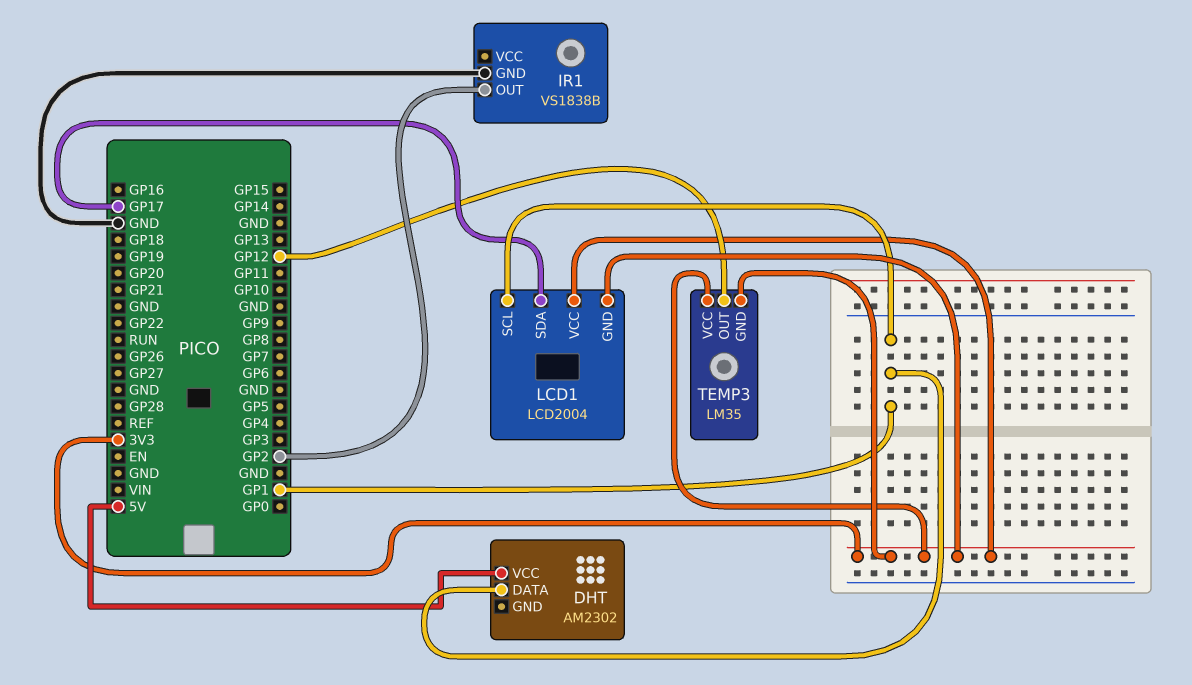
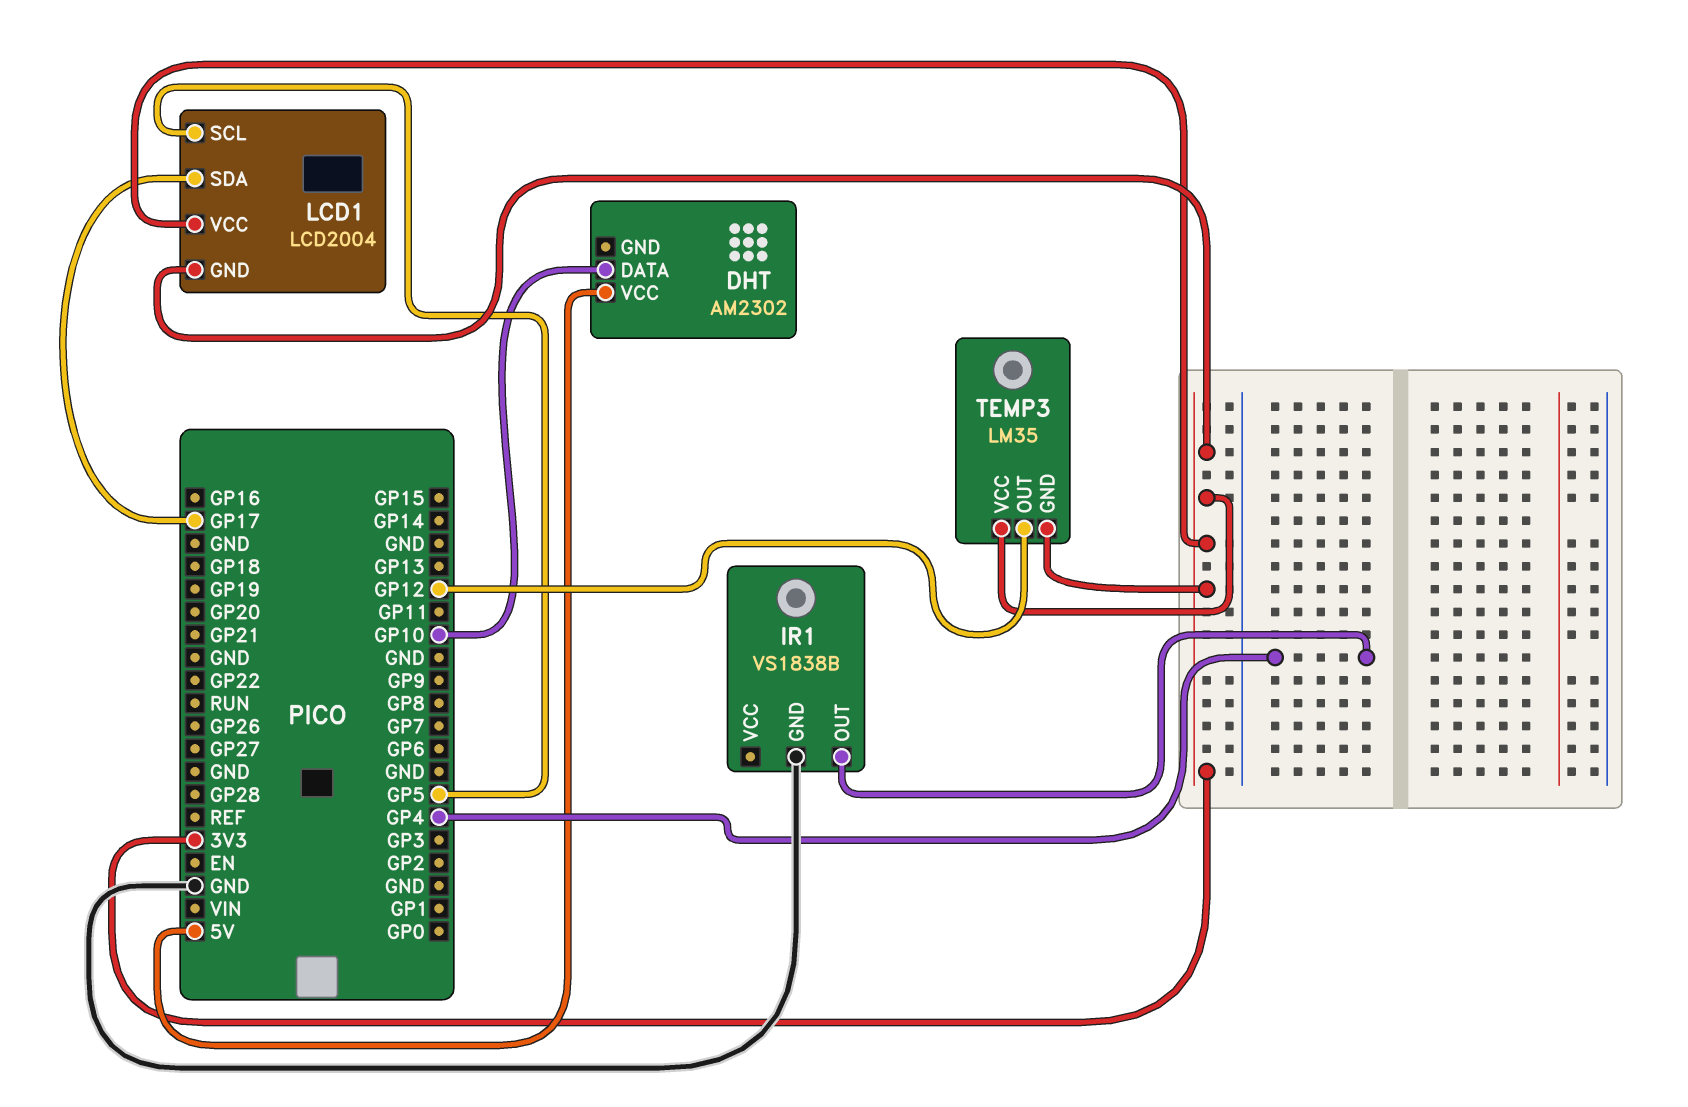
DHT pin DATA: GP1 -> GP10
IR1 pin OUT: GP2 -> GP4
LCD1 pin SCL: GP1 -> GP5

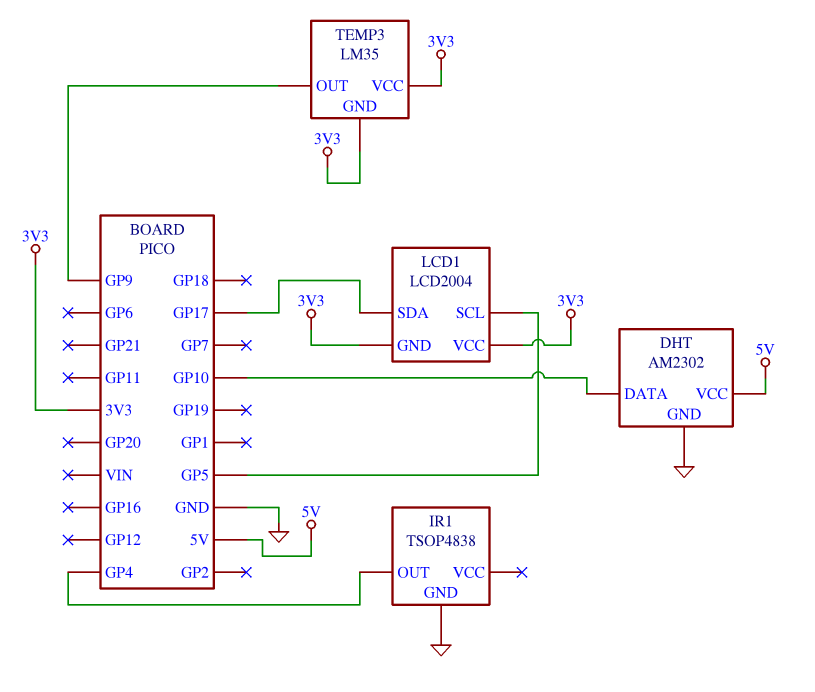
DHT pin GND: none -> GND
IR1: VS1838B -> TSOP4838
TEMP3 pin OUT: GP12 -> GP9

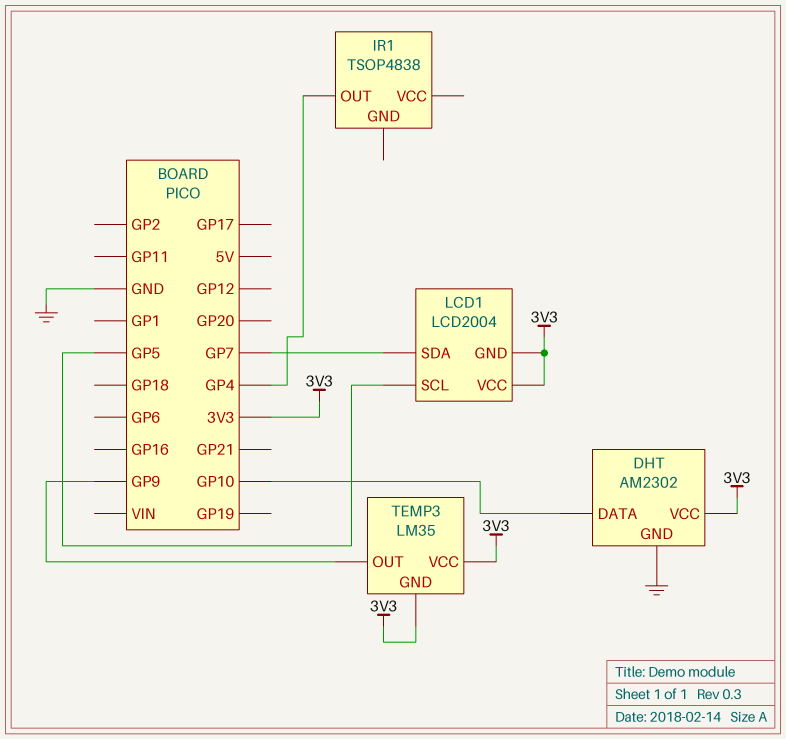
DHT pin VCC: 5V -> 3V3
IR1 pin GND: GND -> none
LCD1 pin SDA: GP17 -> GP7

